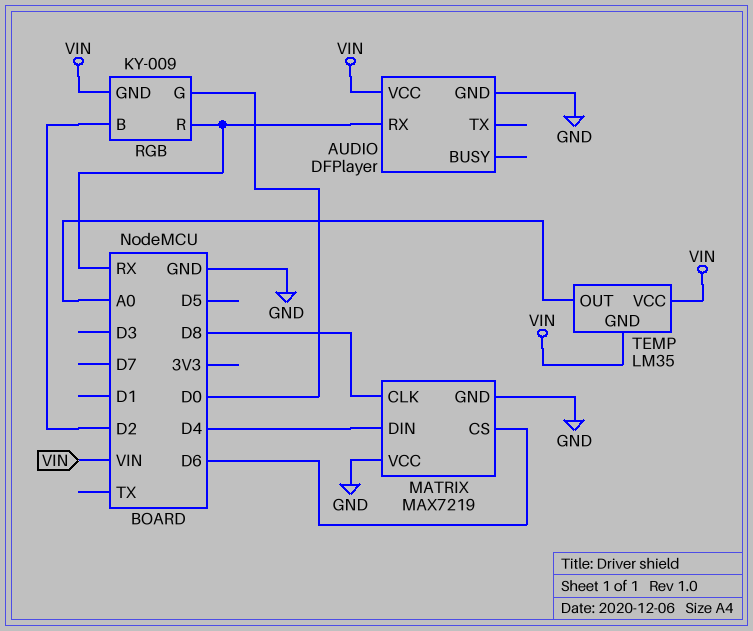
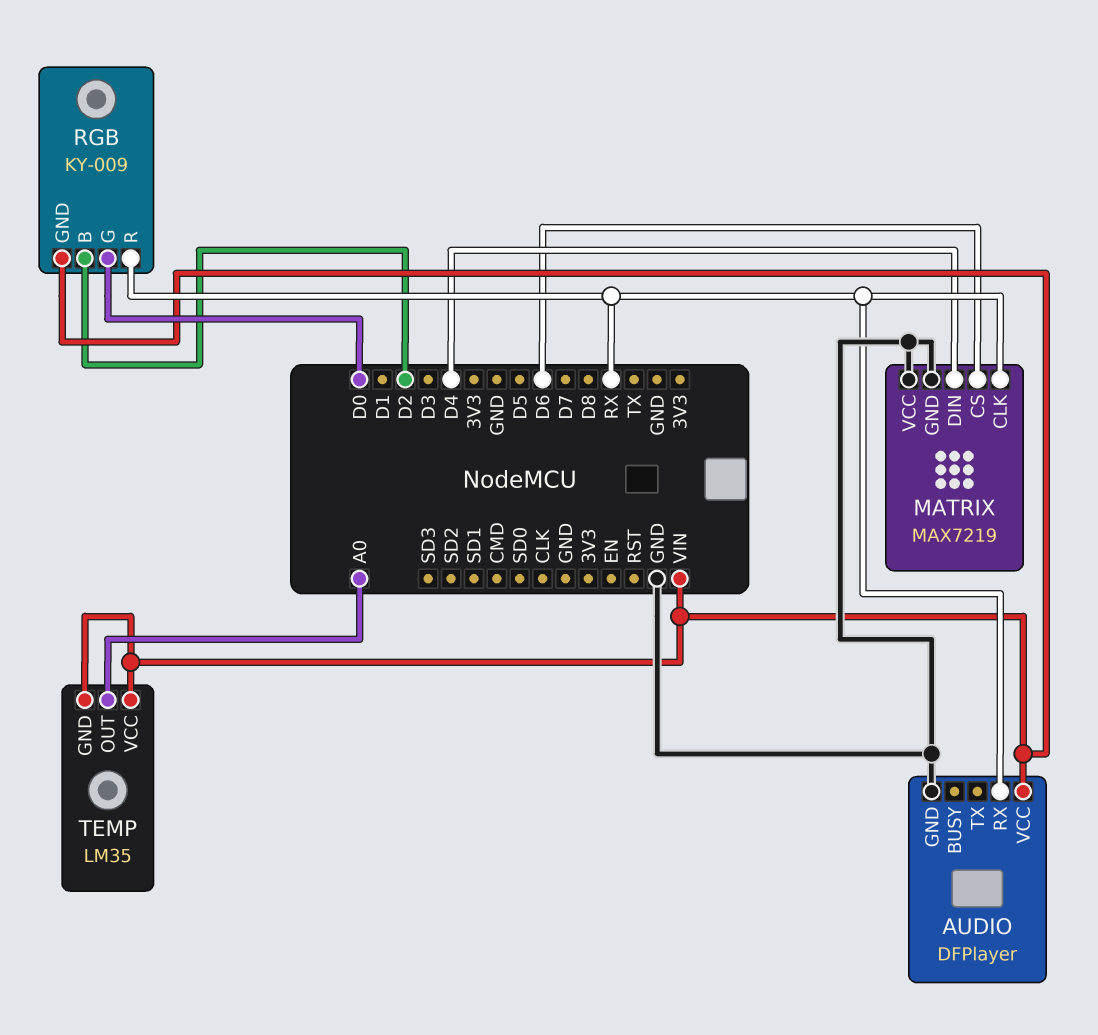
MATRIX pin CLK: D8 -> RX

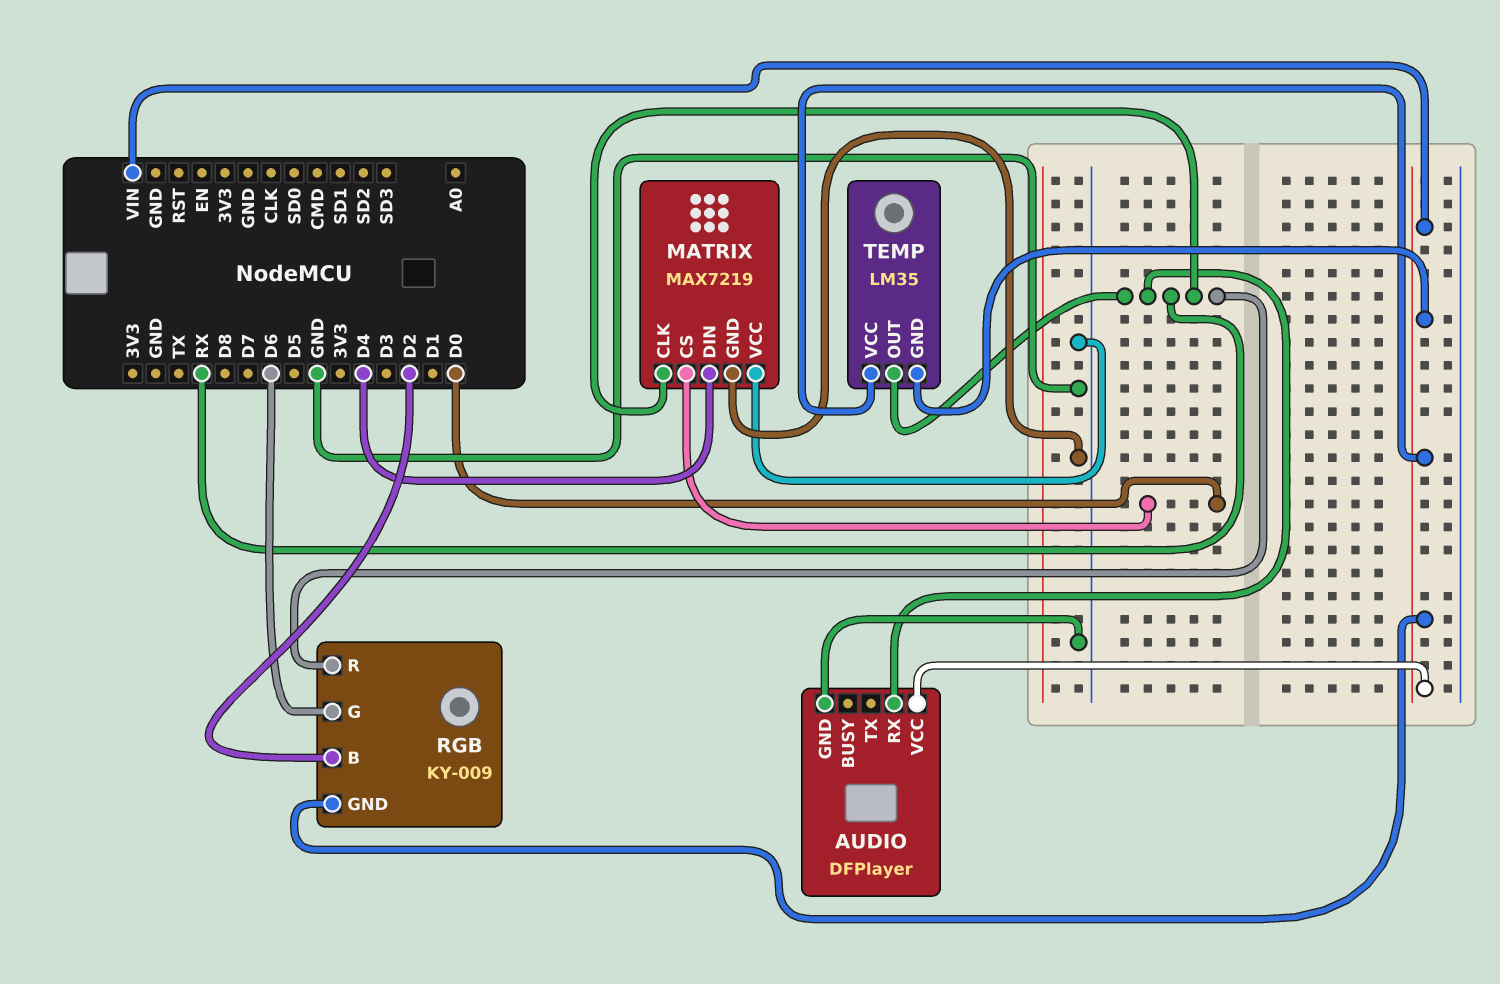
MATRIX pin CS: D6 -> D0
RGB pin G: D0 -> D6
TEMP pin OUT: A0 -> RX

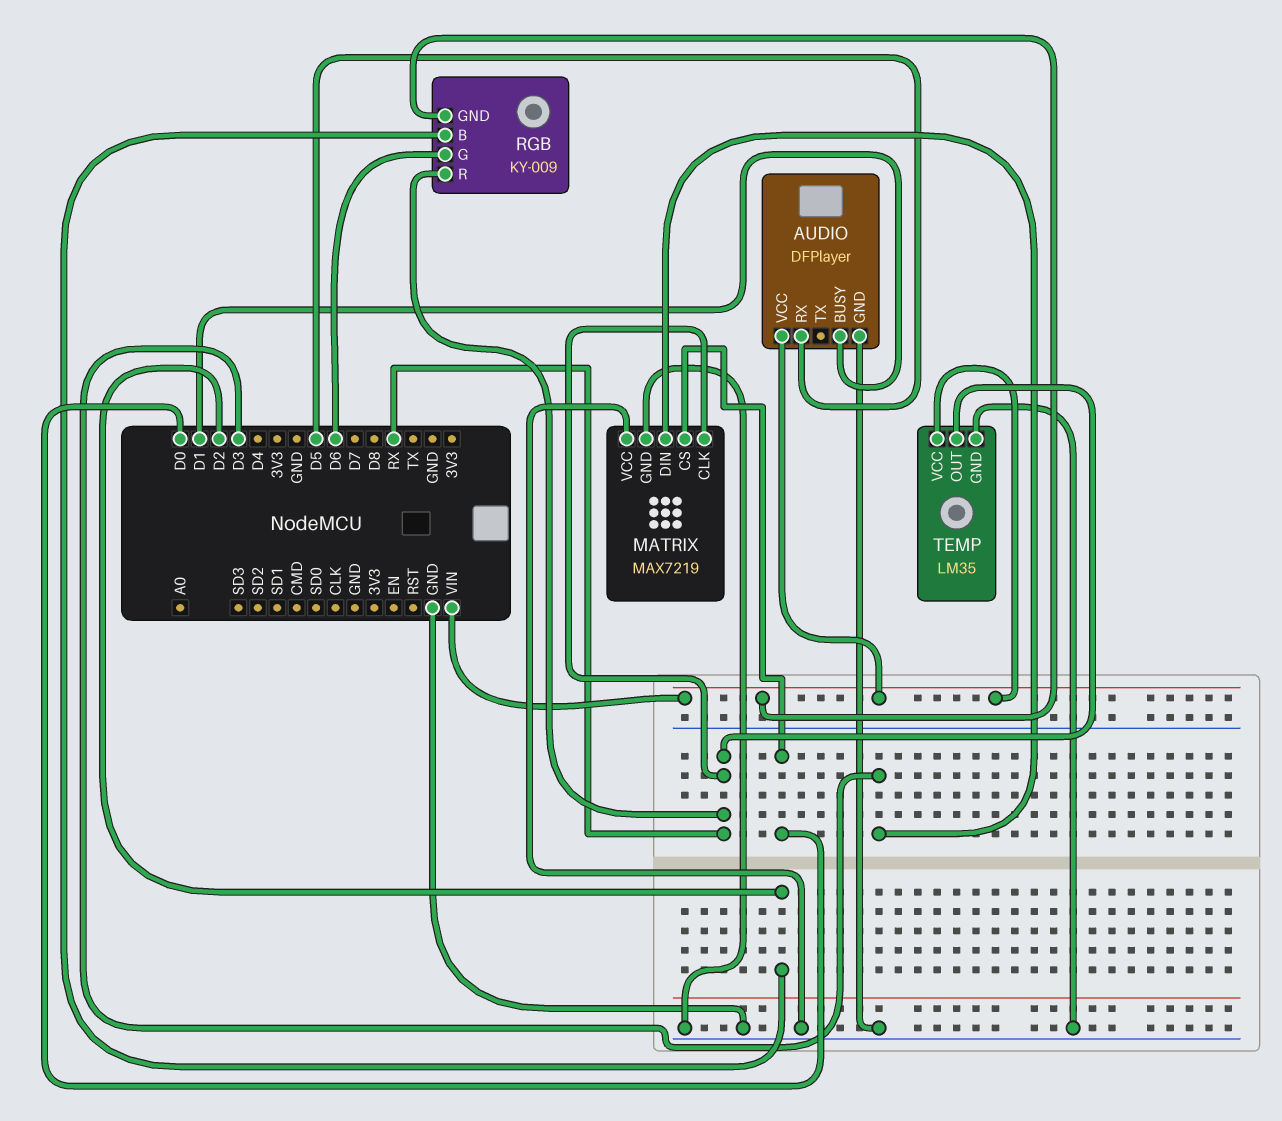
AUDIO pin BUSY: none -> D1
AUDIO pin RX: RX -> D5
MATRIX pin DIN: D4 -> D3
TEMP pin GND: VIN -> GND

